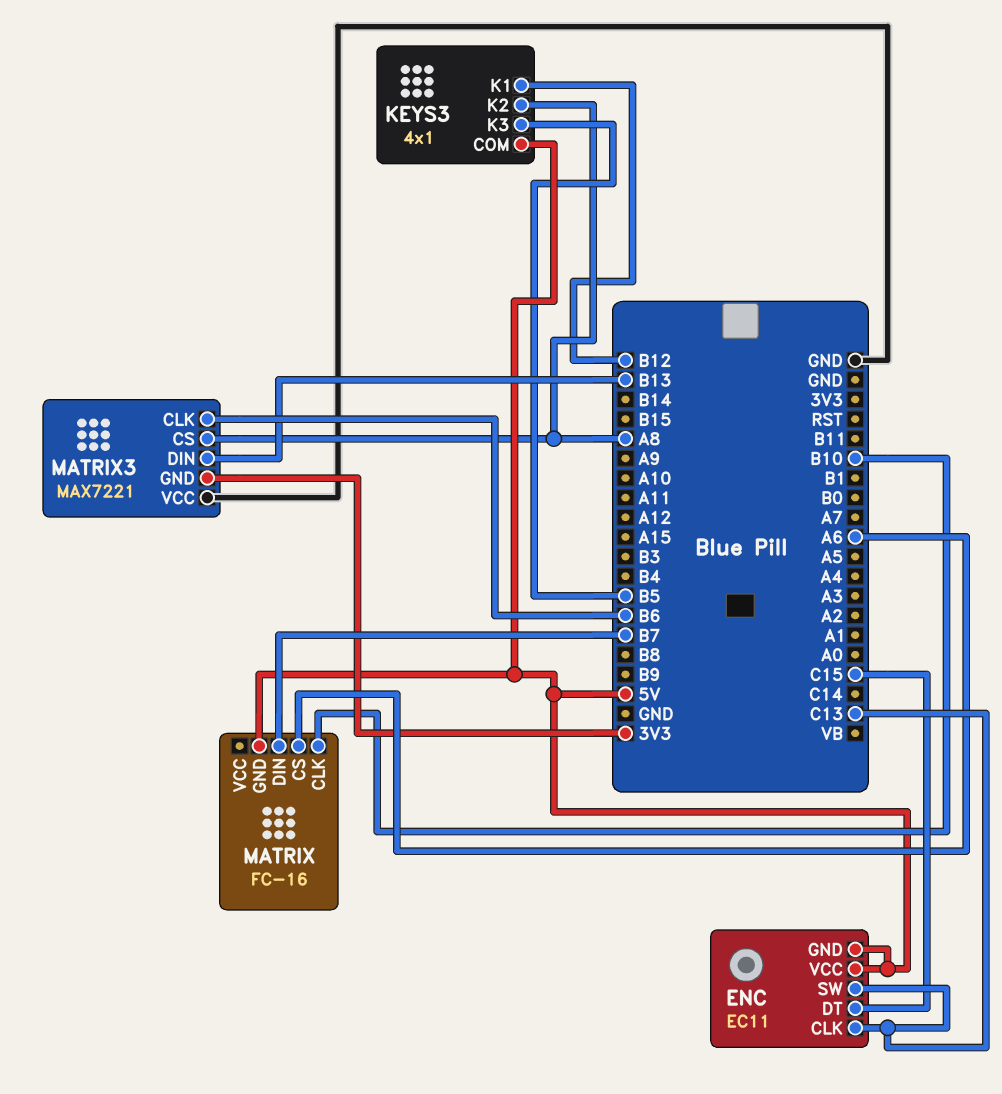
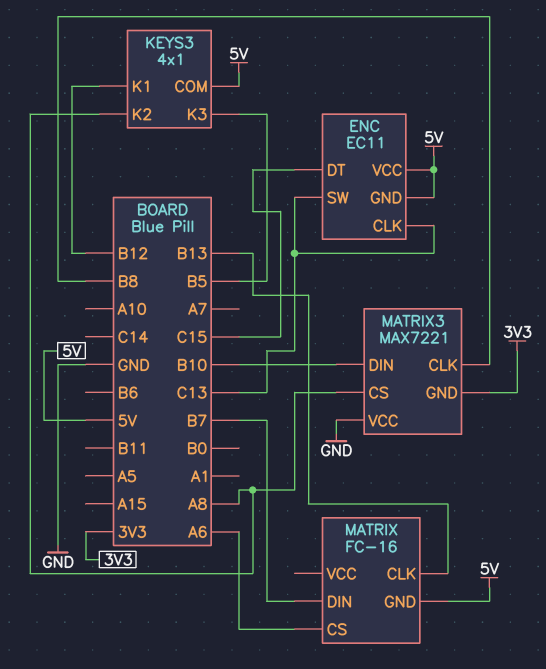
MATRIX pin CLK: B10 -> B13
MATRIX3 pin CLK: B6 -> B8
MATRIX3 pin DIN: B13 -> B10

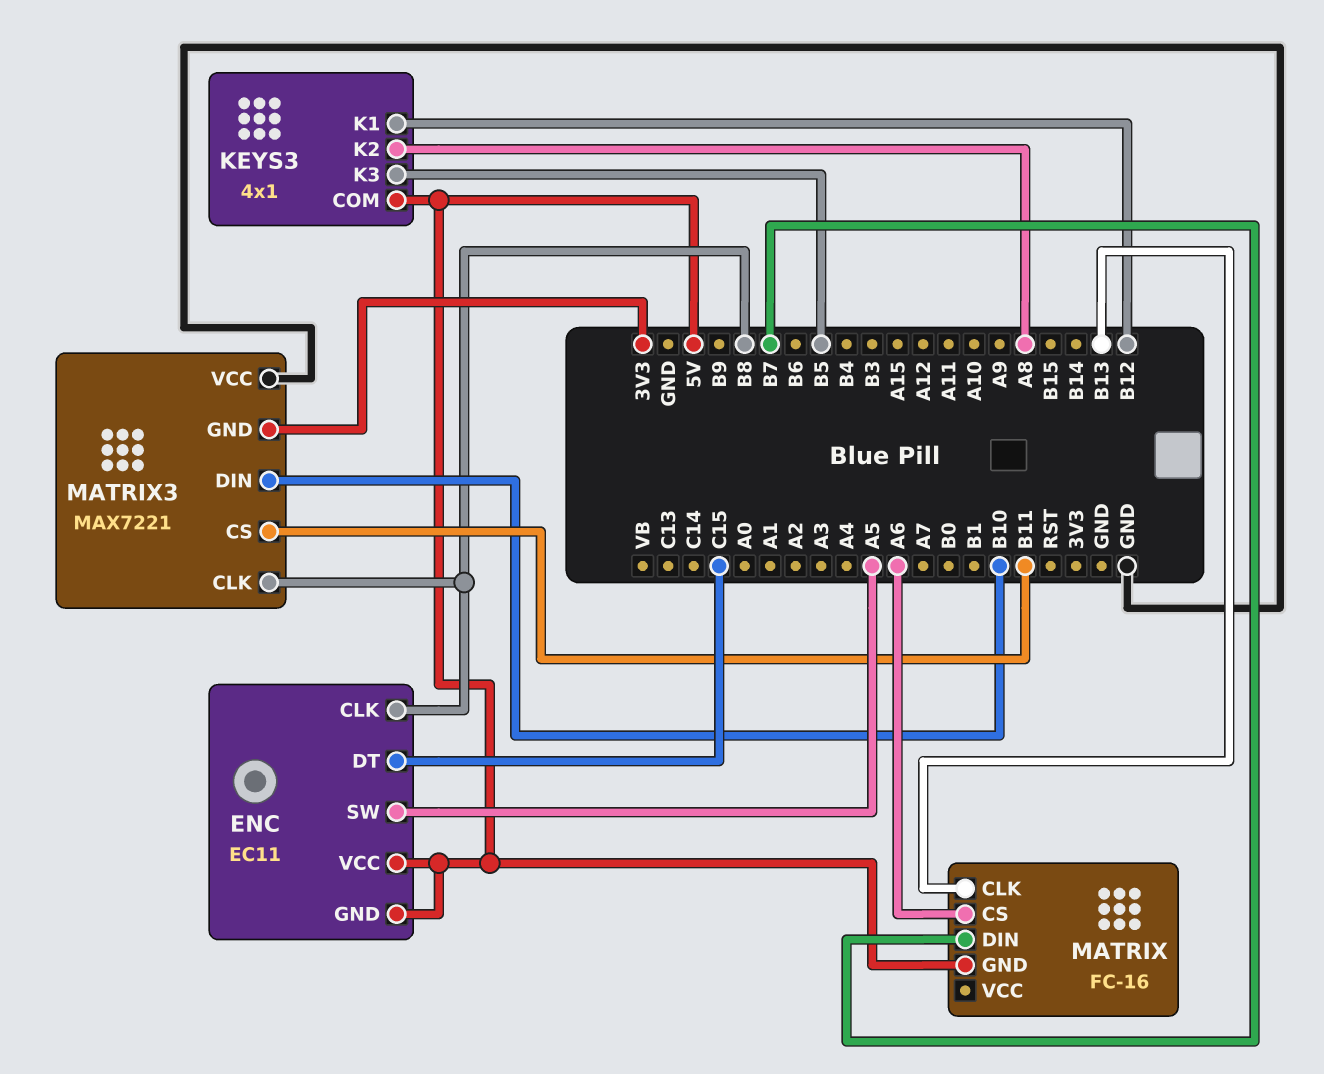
ENC pin CLK: C13 -> B8
ENC pin SW: C13 -> A5
MATRIX3 pin CS: A8 -> B11

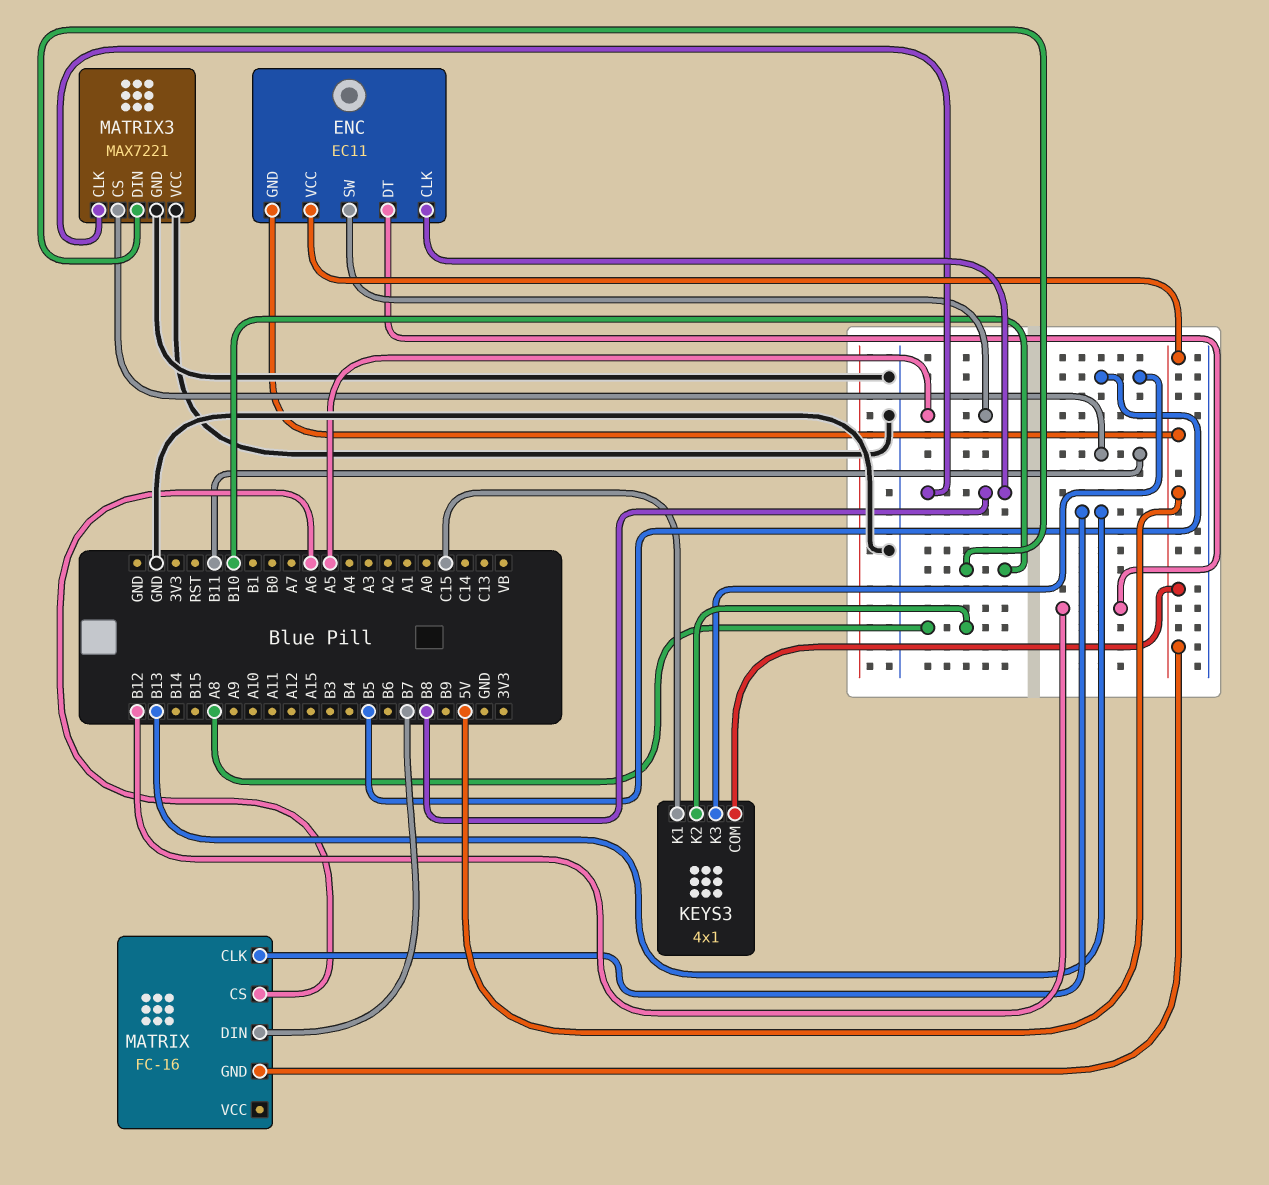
ENC pin DT: C15 -> B12
KEYS3 pin K1: B12 -> C15
MATRIX3 pin GND: 3V3 -> GND

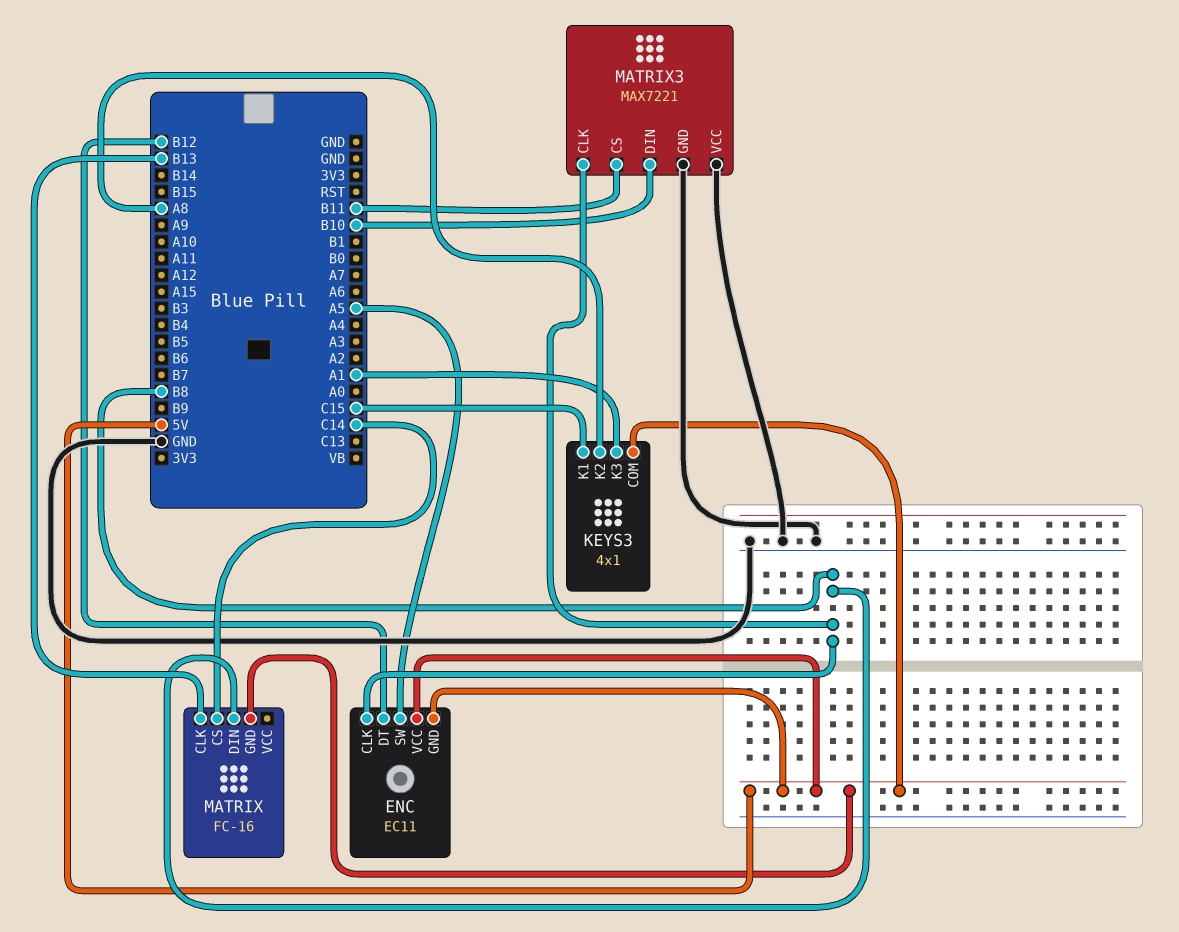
KEYS3 pin K3: B5 -> A1
MATRIX pin CS: A6 -> C14
MATRIX pin DIN: B7 -> B8

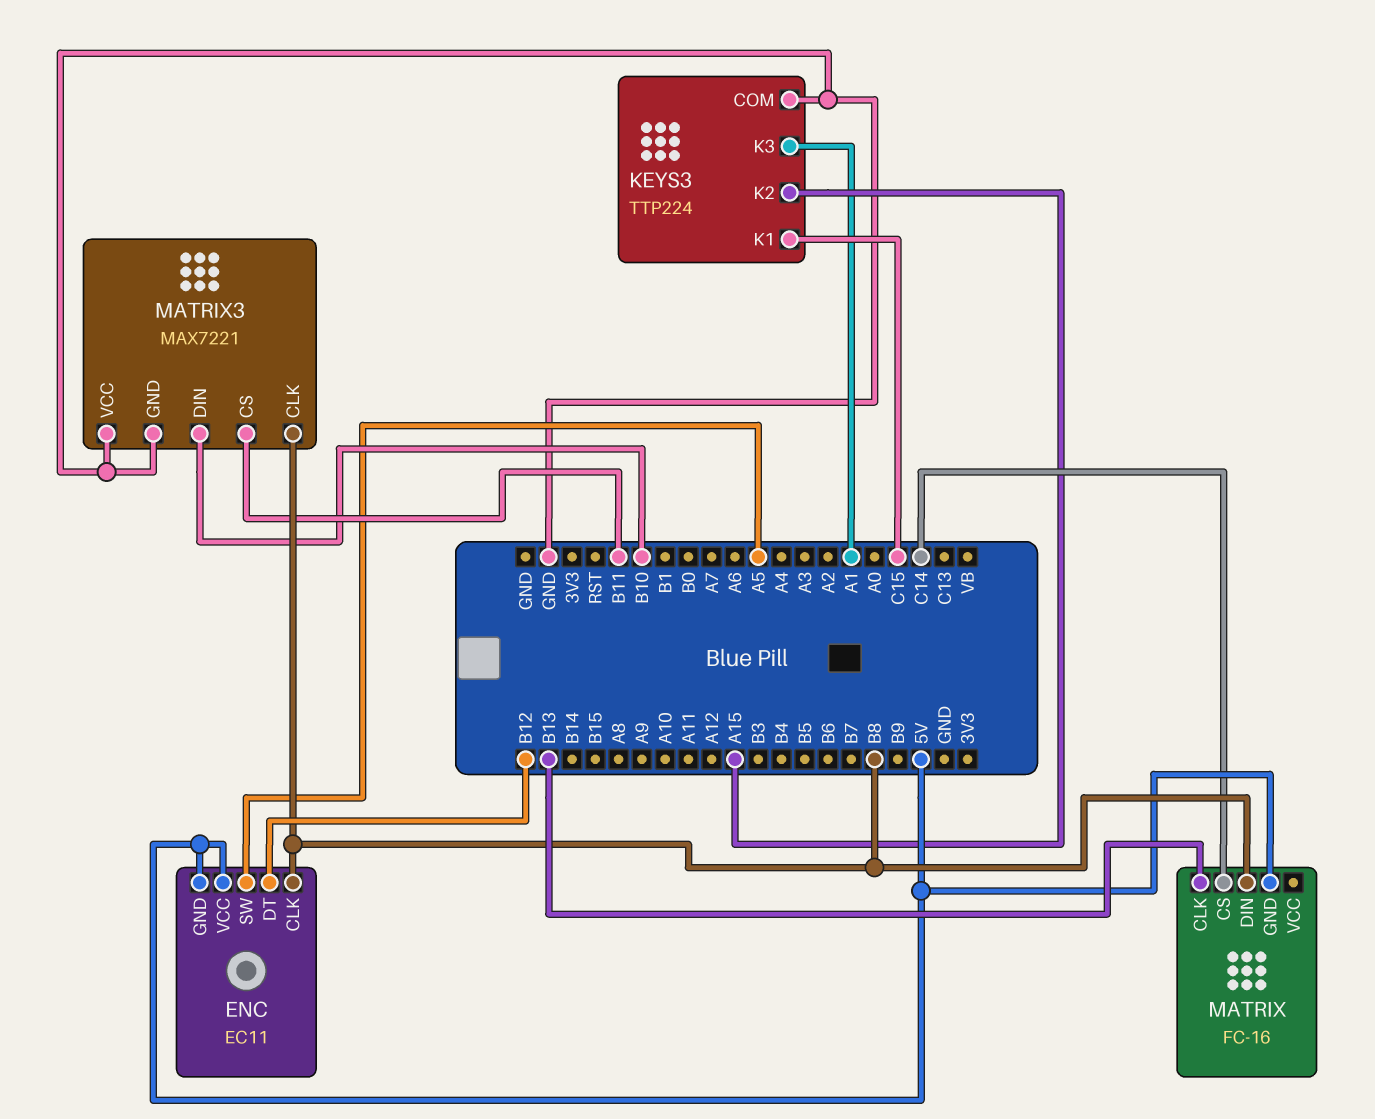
KEYS3: 4x1 -> TTP224
KEYS3 pin COM: 5V -> GND
KEYS3 pin K2: A8 -> A15

